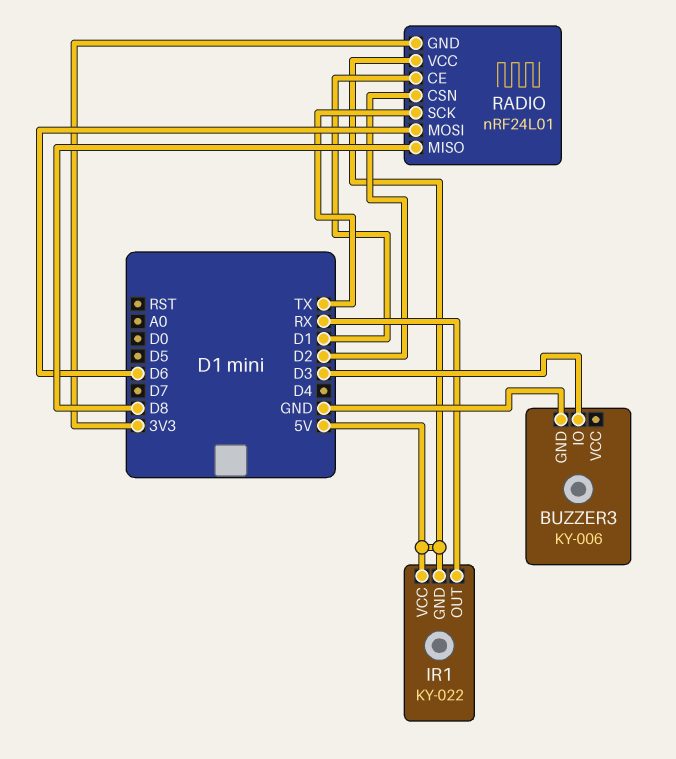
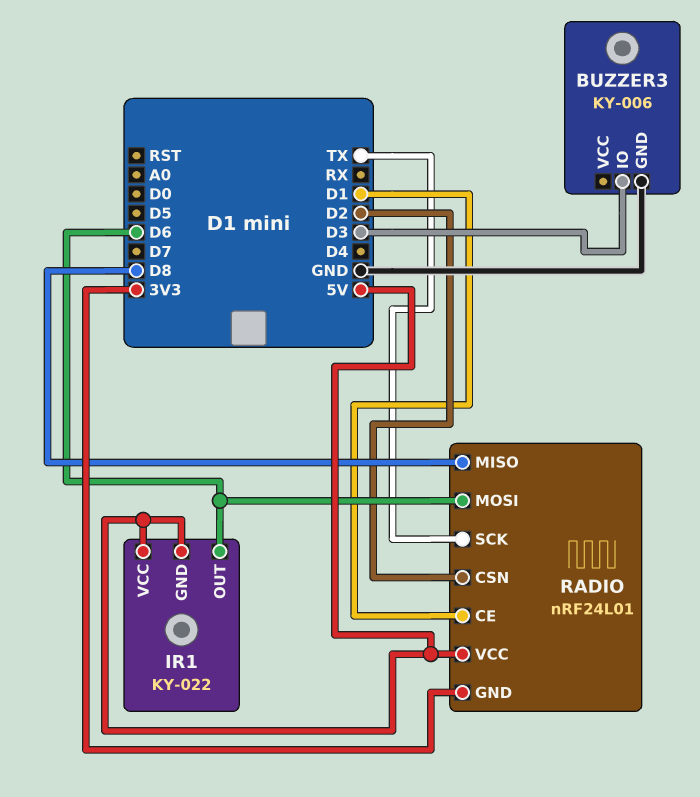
IR1 pin OUT: RX -> D6

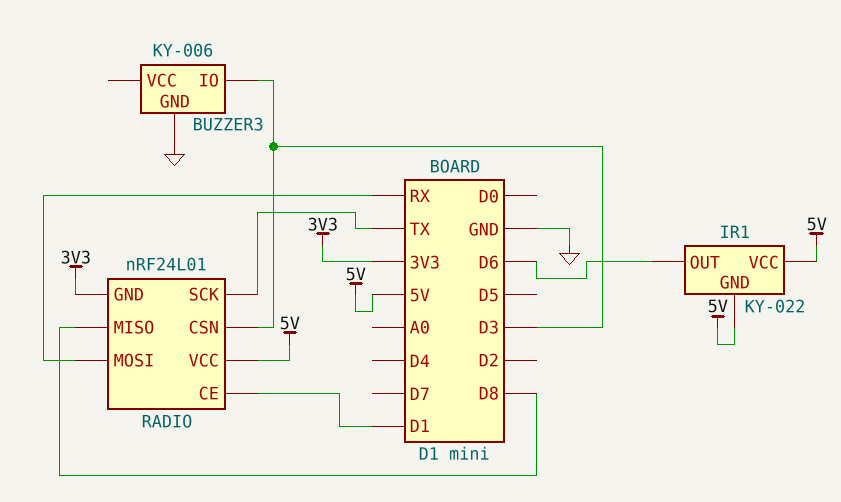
RADIO pin CSN: D2 -> D3
RADIO pin MOSI: D6 -> RX

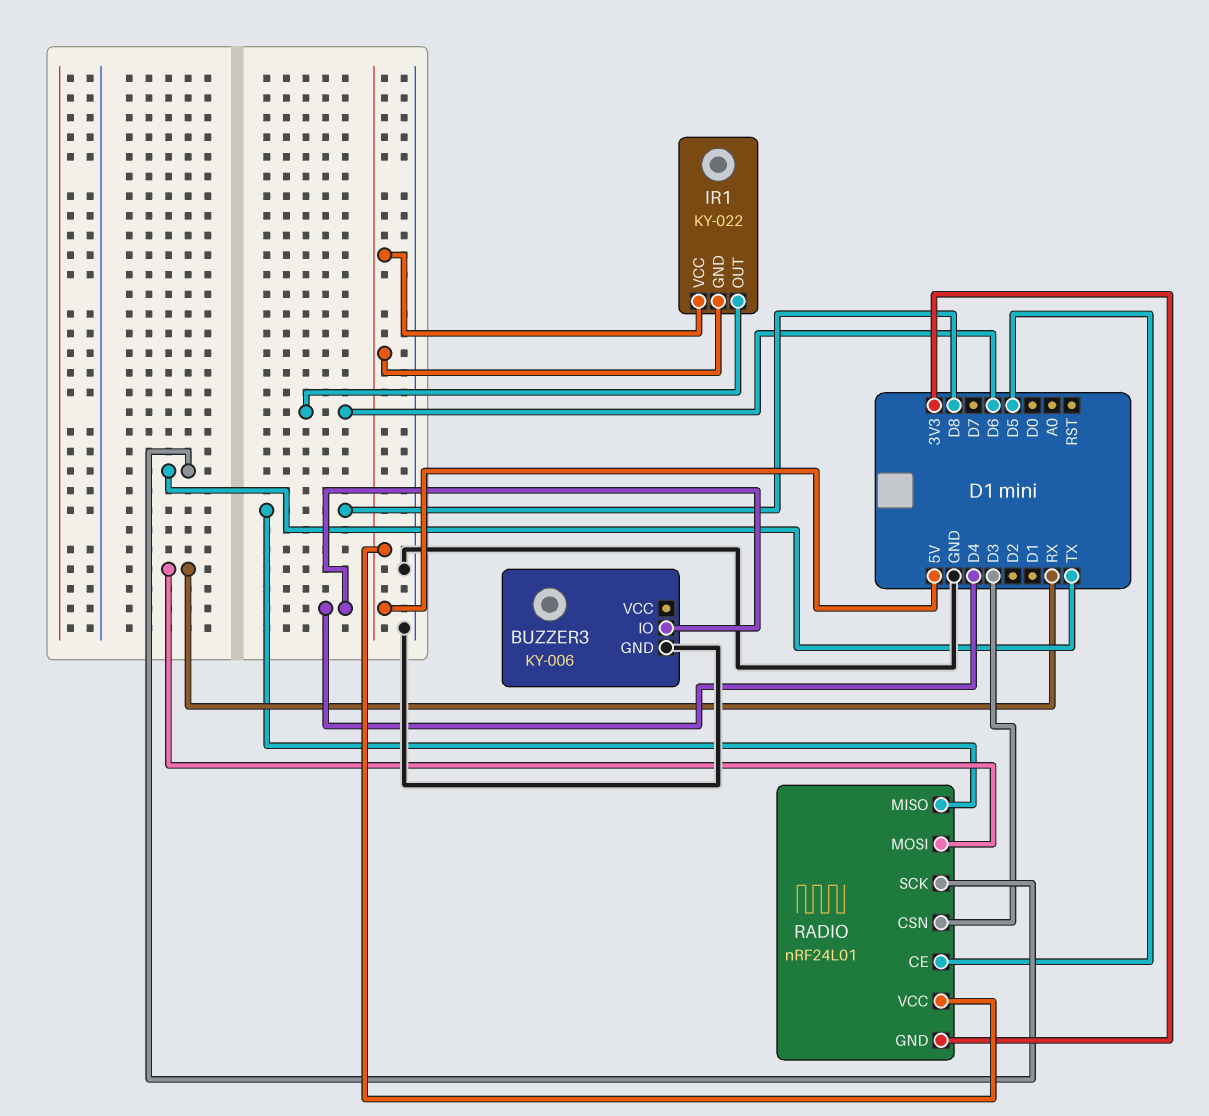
BUZZER3 pin IO: D3 -> D4
RADIO pin CE: D1 -> D5

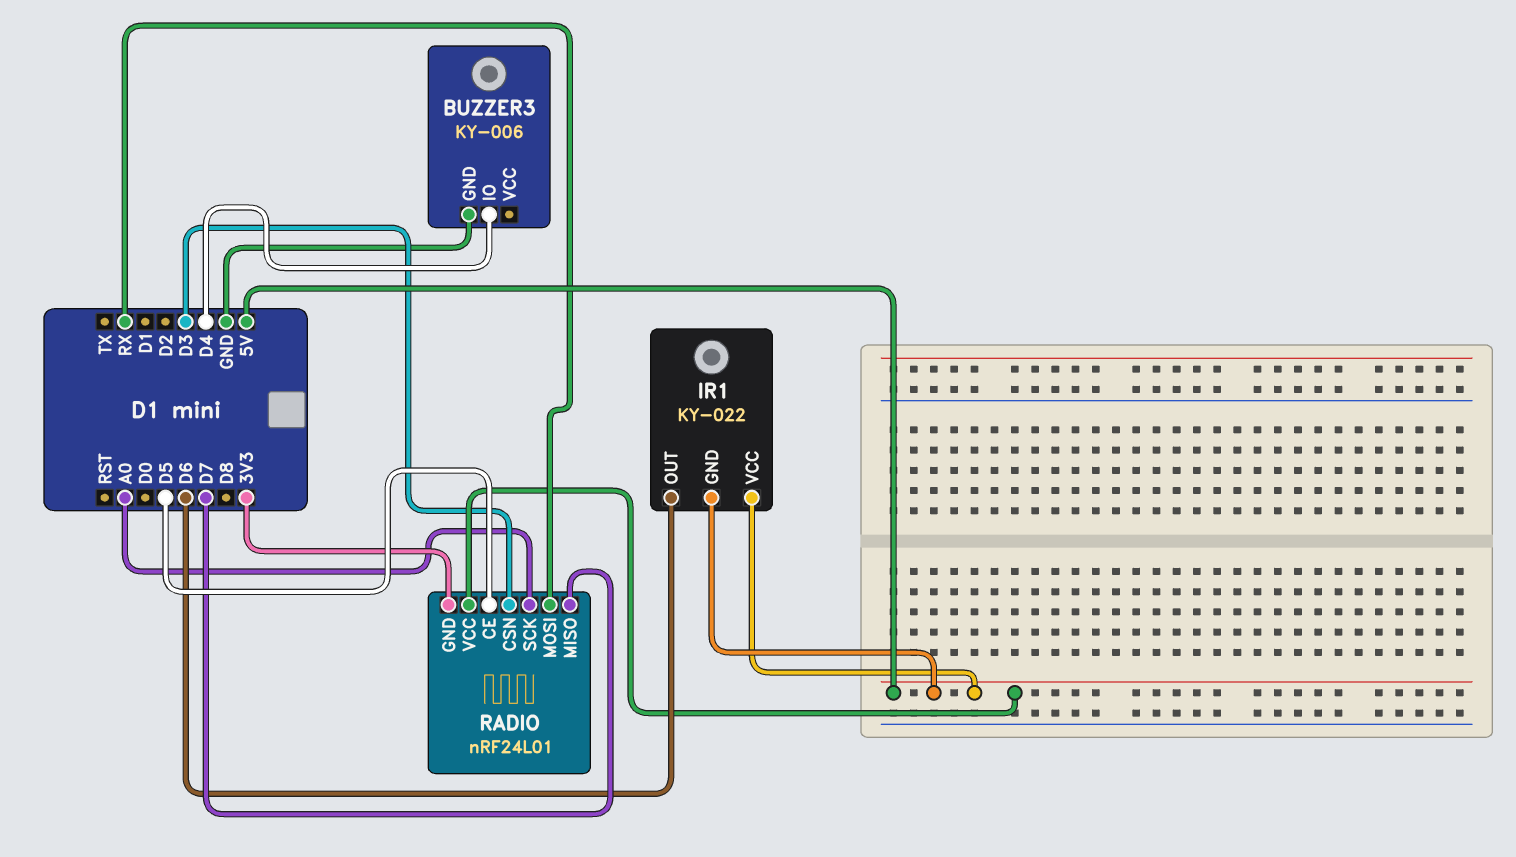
RADIO pin MISO: D8 -> D7
RADIO pin SCK: TX -> A0

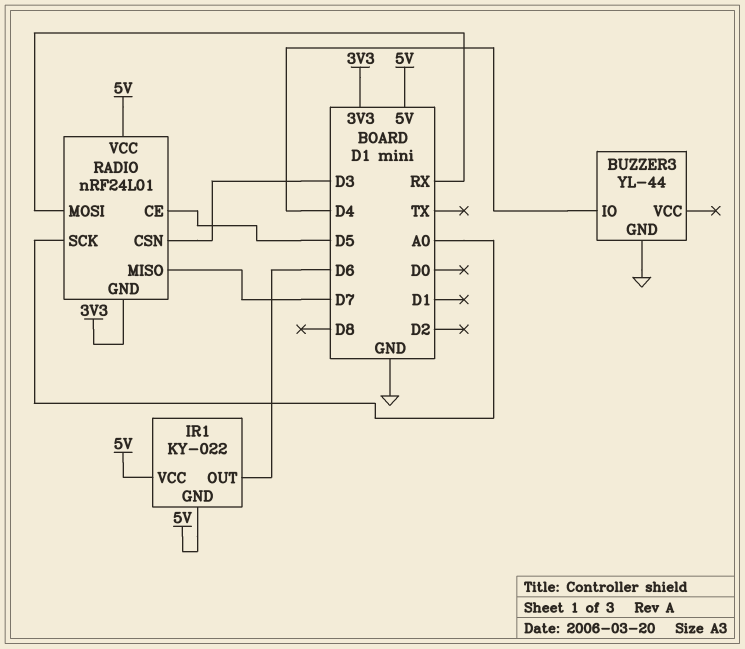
BUZZER3: KY-006 -> YL-44

